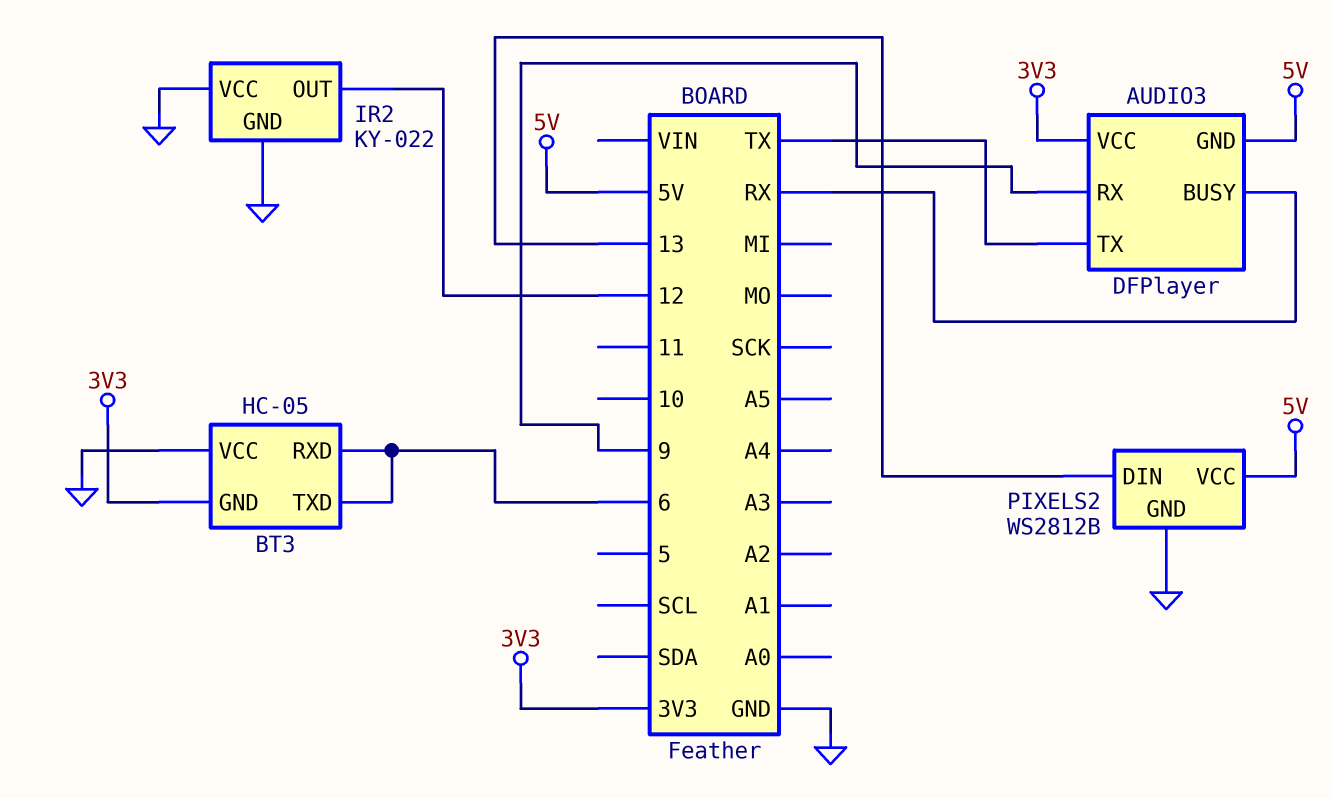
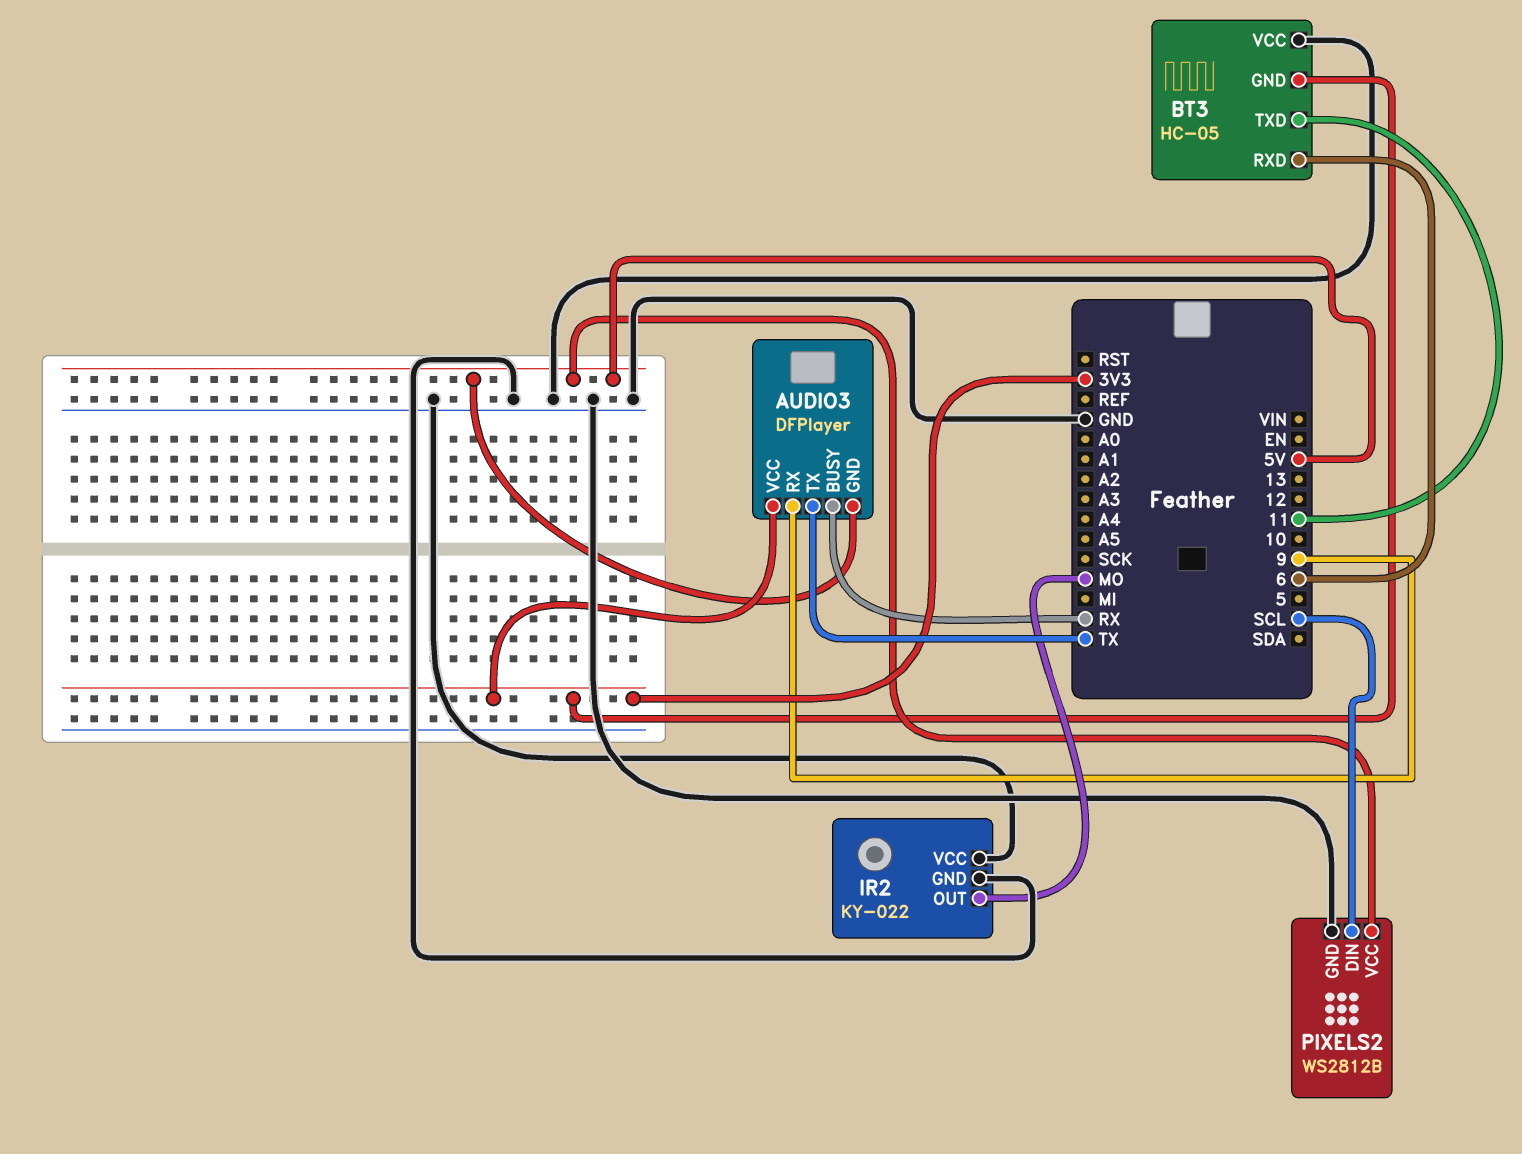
BT3 pin TXD: 6 -> 11
IR2 pin OUT: 12 -> MO
PIXELS2 pin DIN: 13 -> SCL

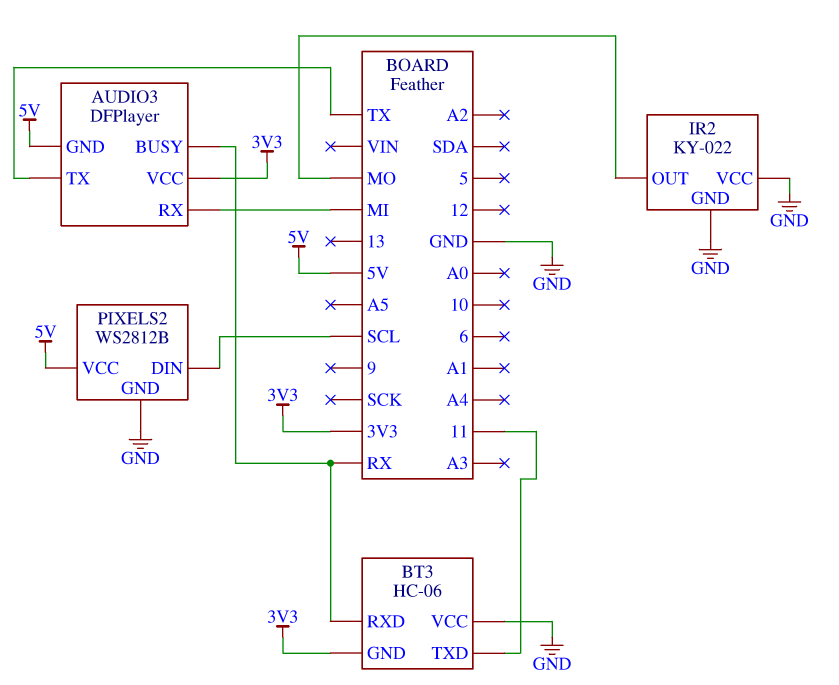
AUDIO3 pin RX: 9 -> MI
BT3: HC-05 -> HC-06
BT3 pin RXD: 6 -> RX

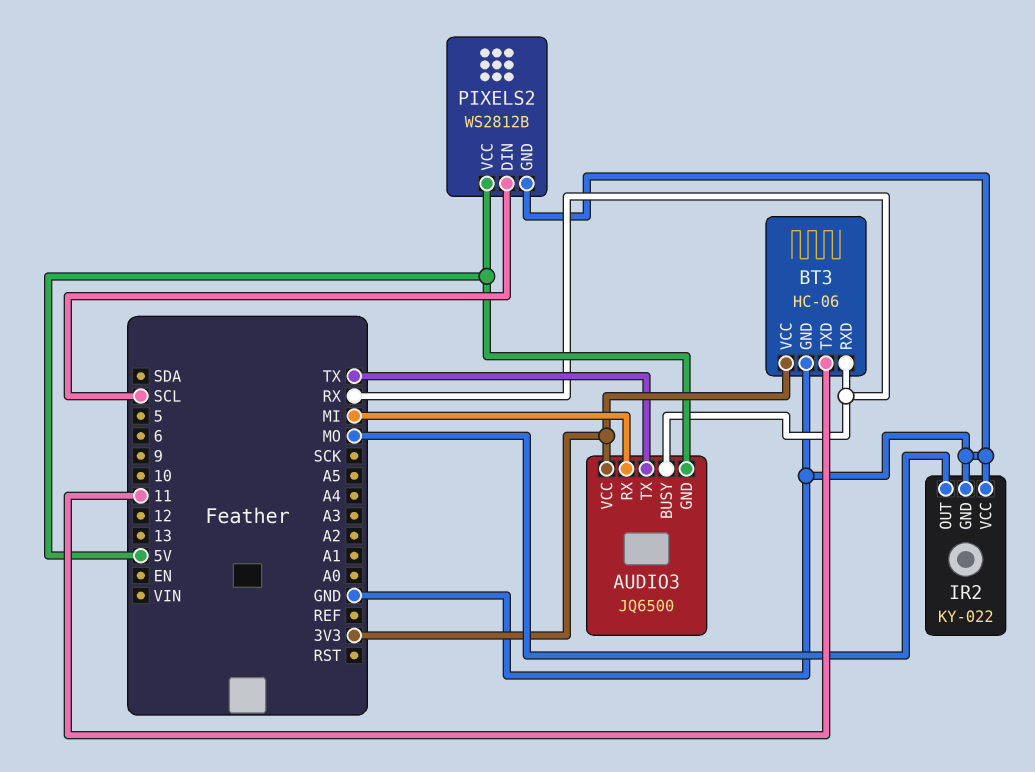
AUDIO3: DFPlayer -> JQ6500
BT3 pin GND: 3V3 -> GND
BT3 pin VCC: GND -> 3V3

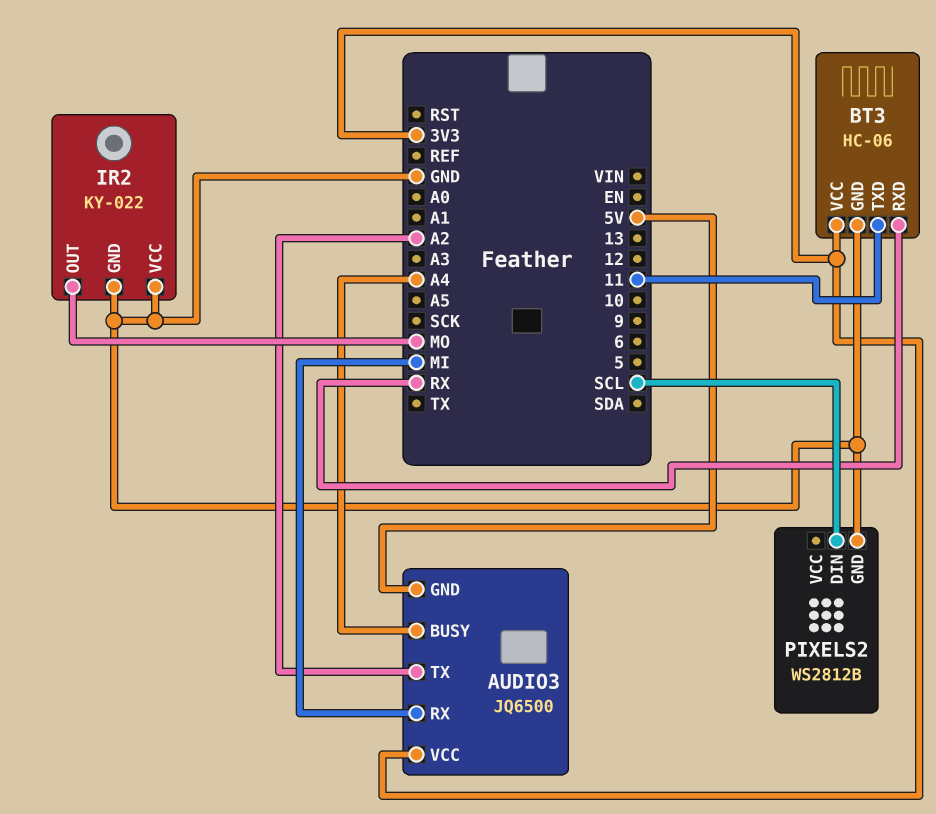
AUDIO3 pin BUSY: RX -> A4
AUDIO3 pin TX: TX -> A2
PIXELS2 pin VCC: 5V -> none

